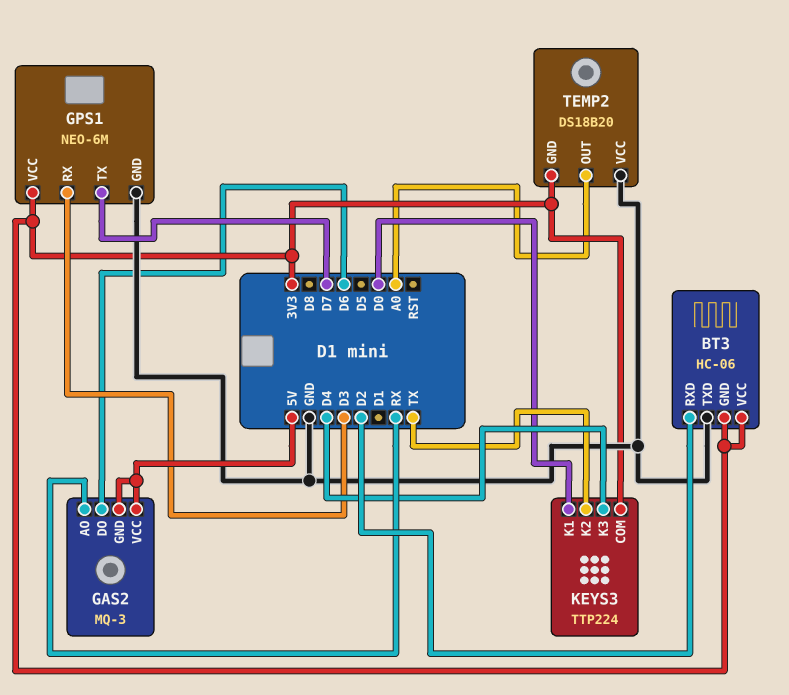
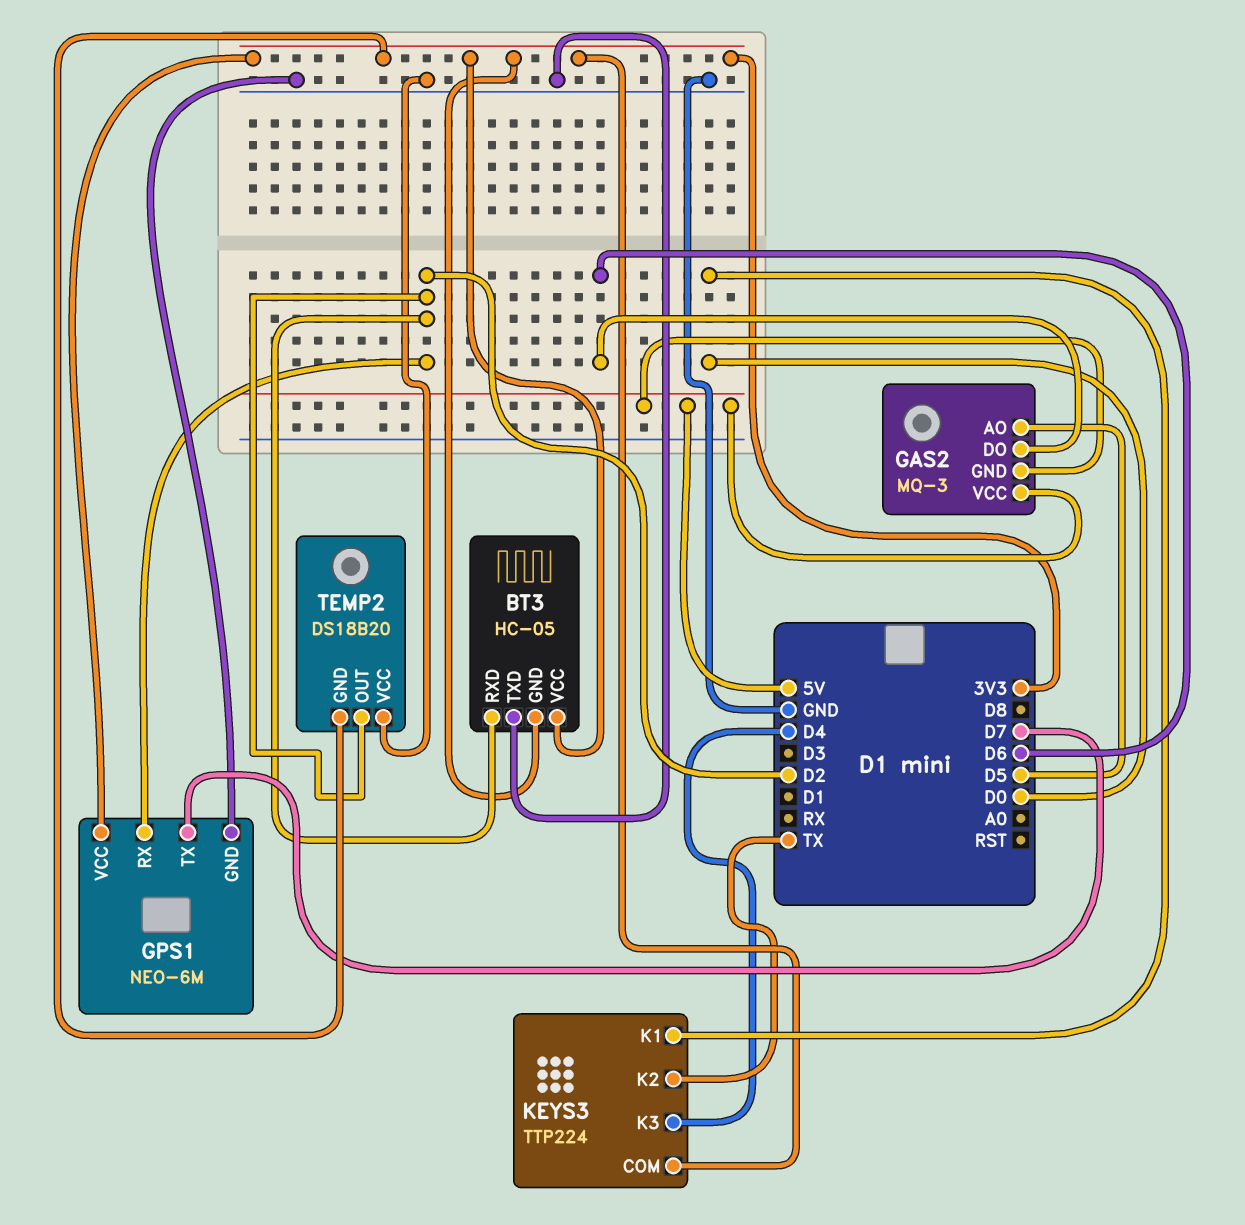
BT3: HC-06 -> HC-05
GAS2 pin AO: RX -> D5
GPS1 pin RX: D3 -> D2
TEMP2 pin OUT: A0 -> D2

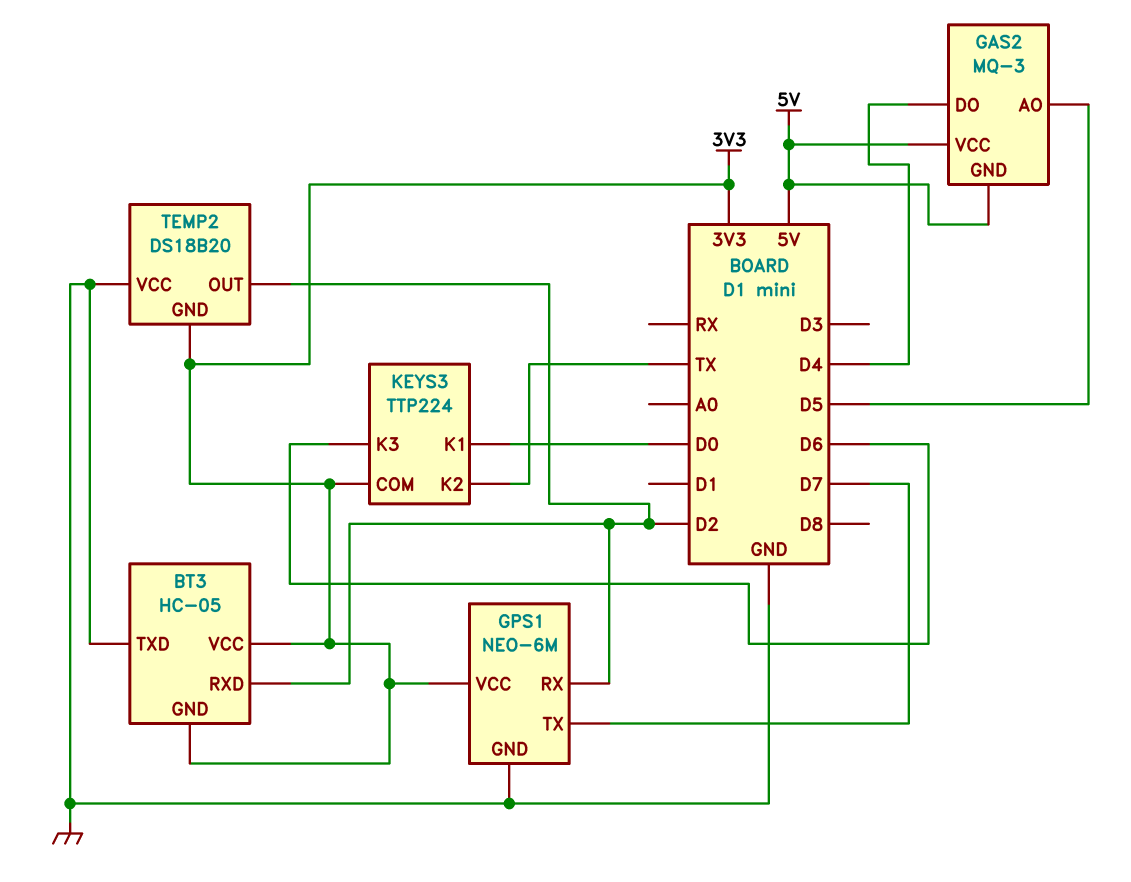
GAS2 pin DO: D6 -> D4
KEYS3 pin K3: D4 -> D6

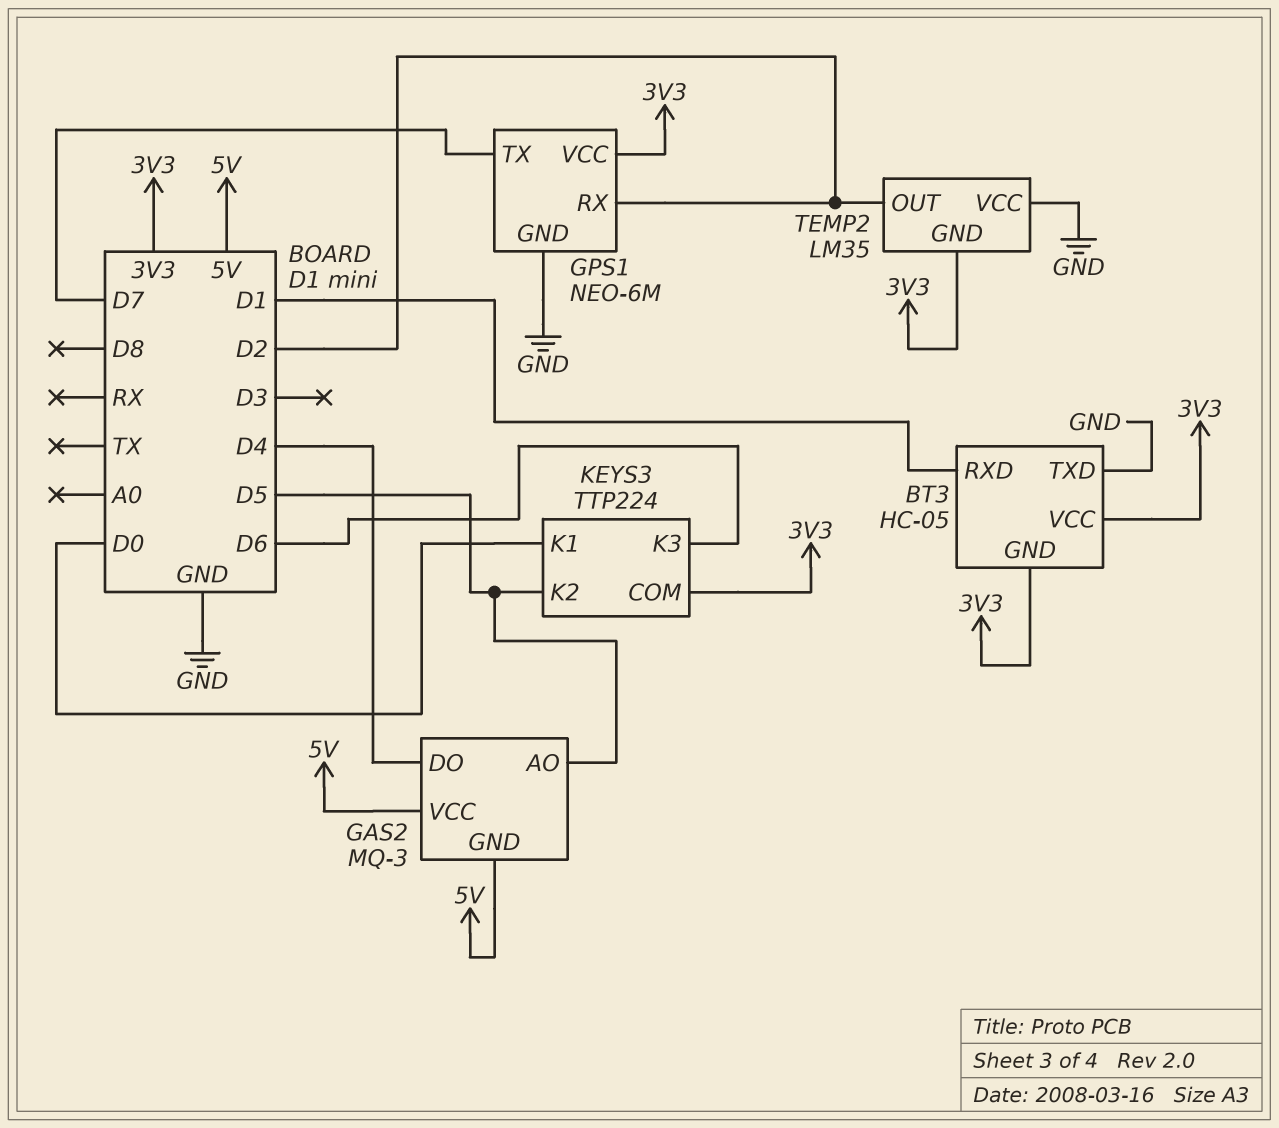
BT3 pin RXD: D2 -> D1
KEYS3 pin K2: TX -> D5
TEMP2: DS18B20 -> LM35

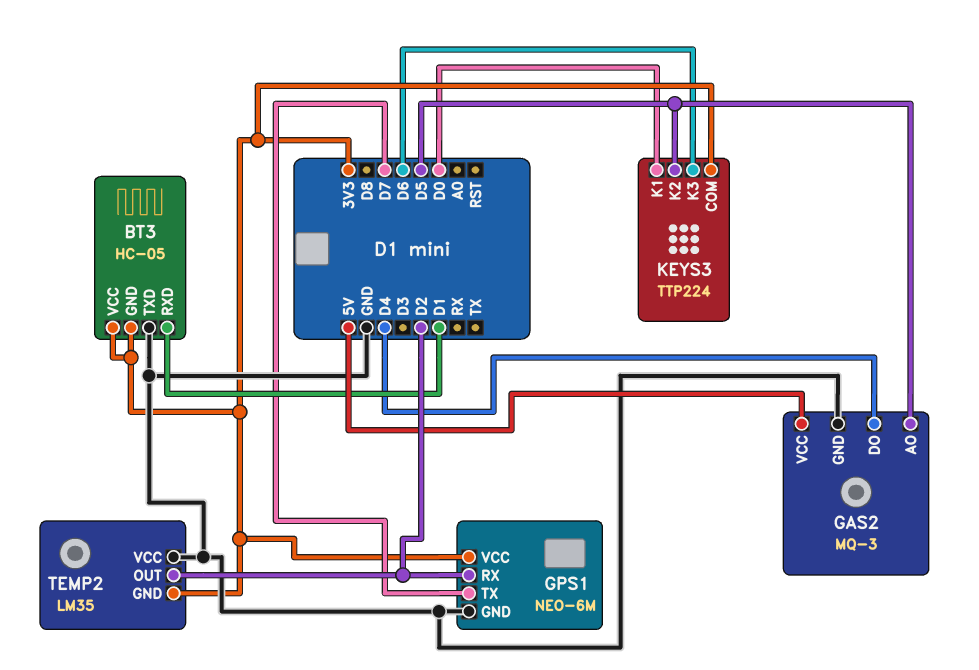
GAS2 pin GND: 5V -> GND

